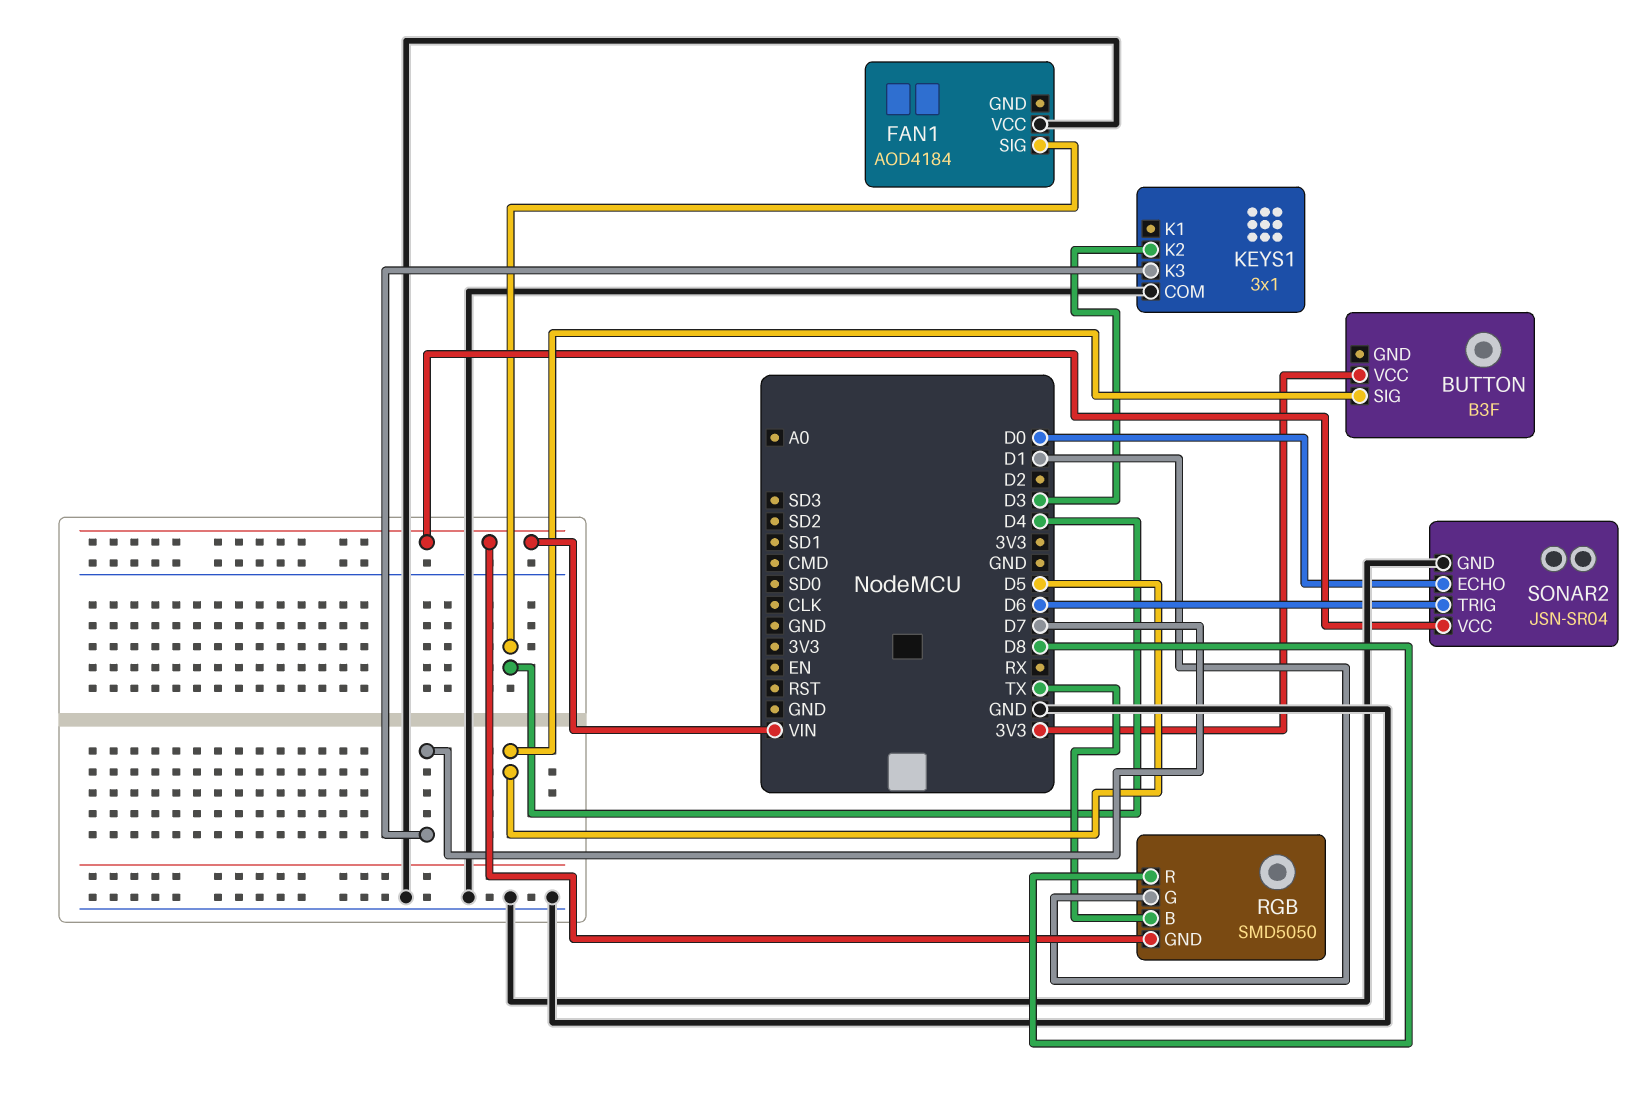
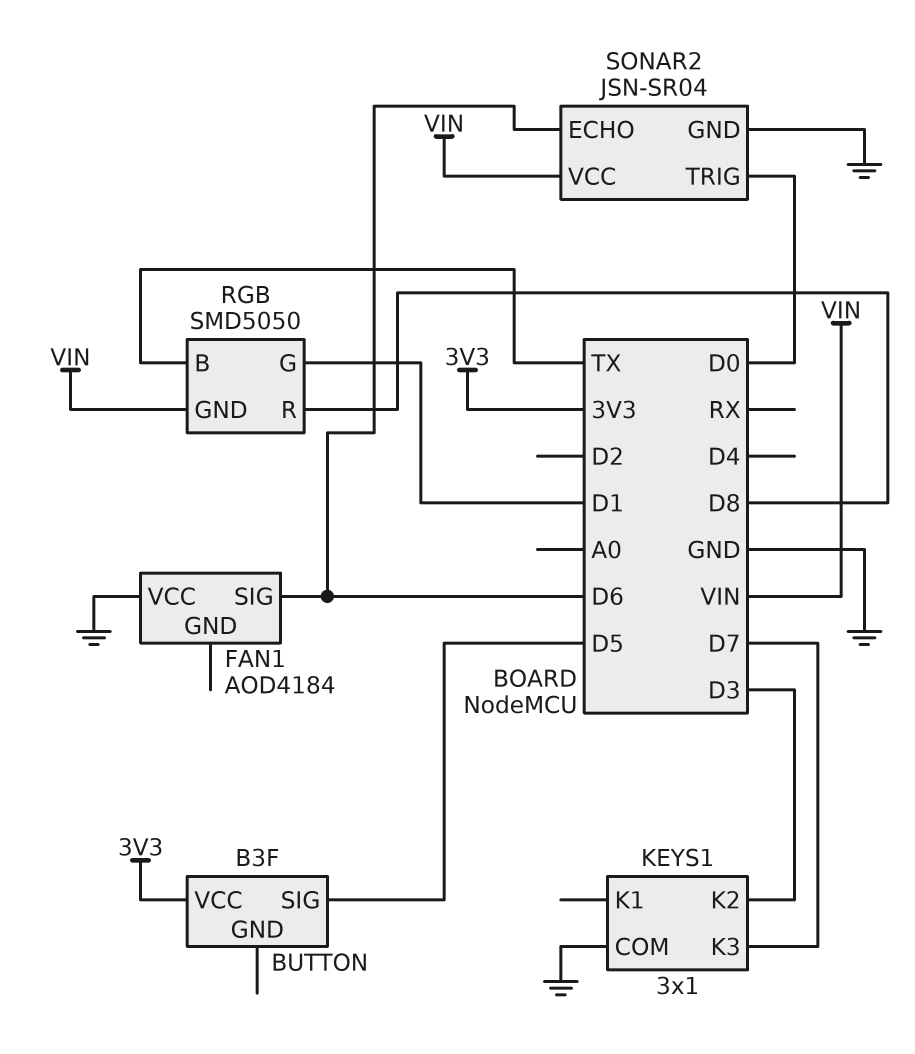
FAN1 pin SIG: D4 -> D6
SONAR2 pin ECHO: D0 -> D6
SONAR2 pin TRIG: D6 -> D0

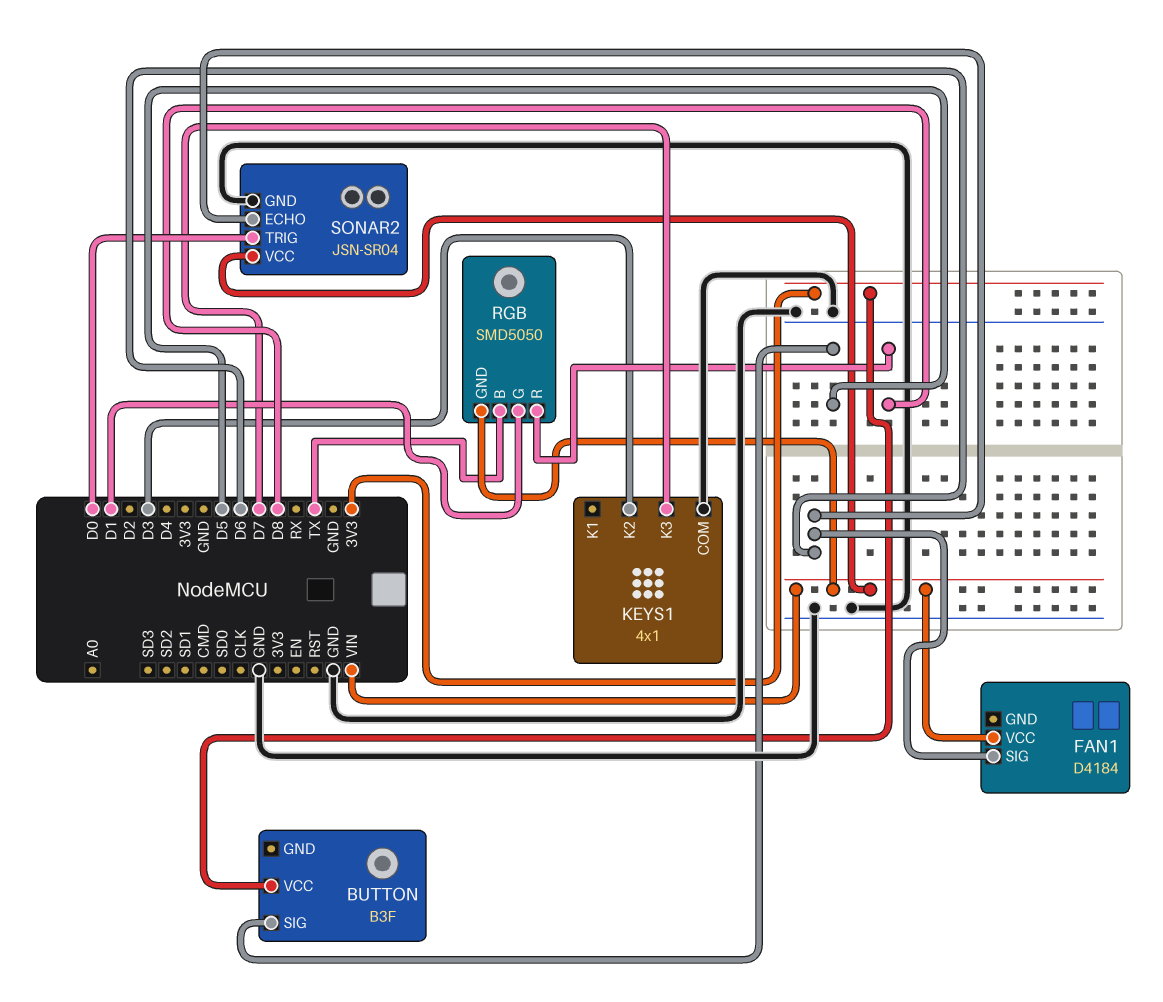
FAN1: AOD4184 -> D4184
FAN1 pin VCC: GND -> VIN
KEYS1: 3x1 -> 4x1

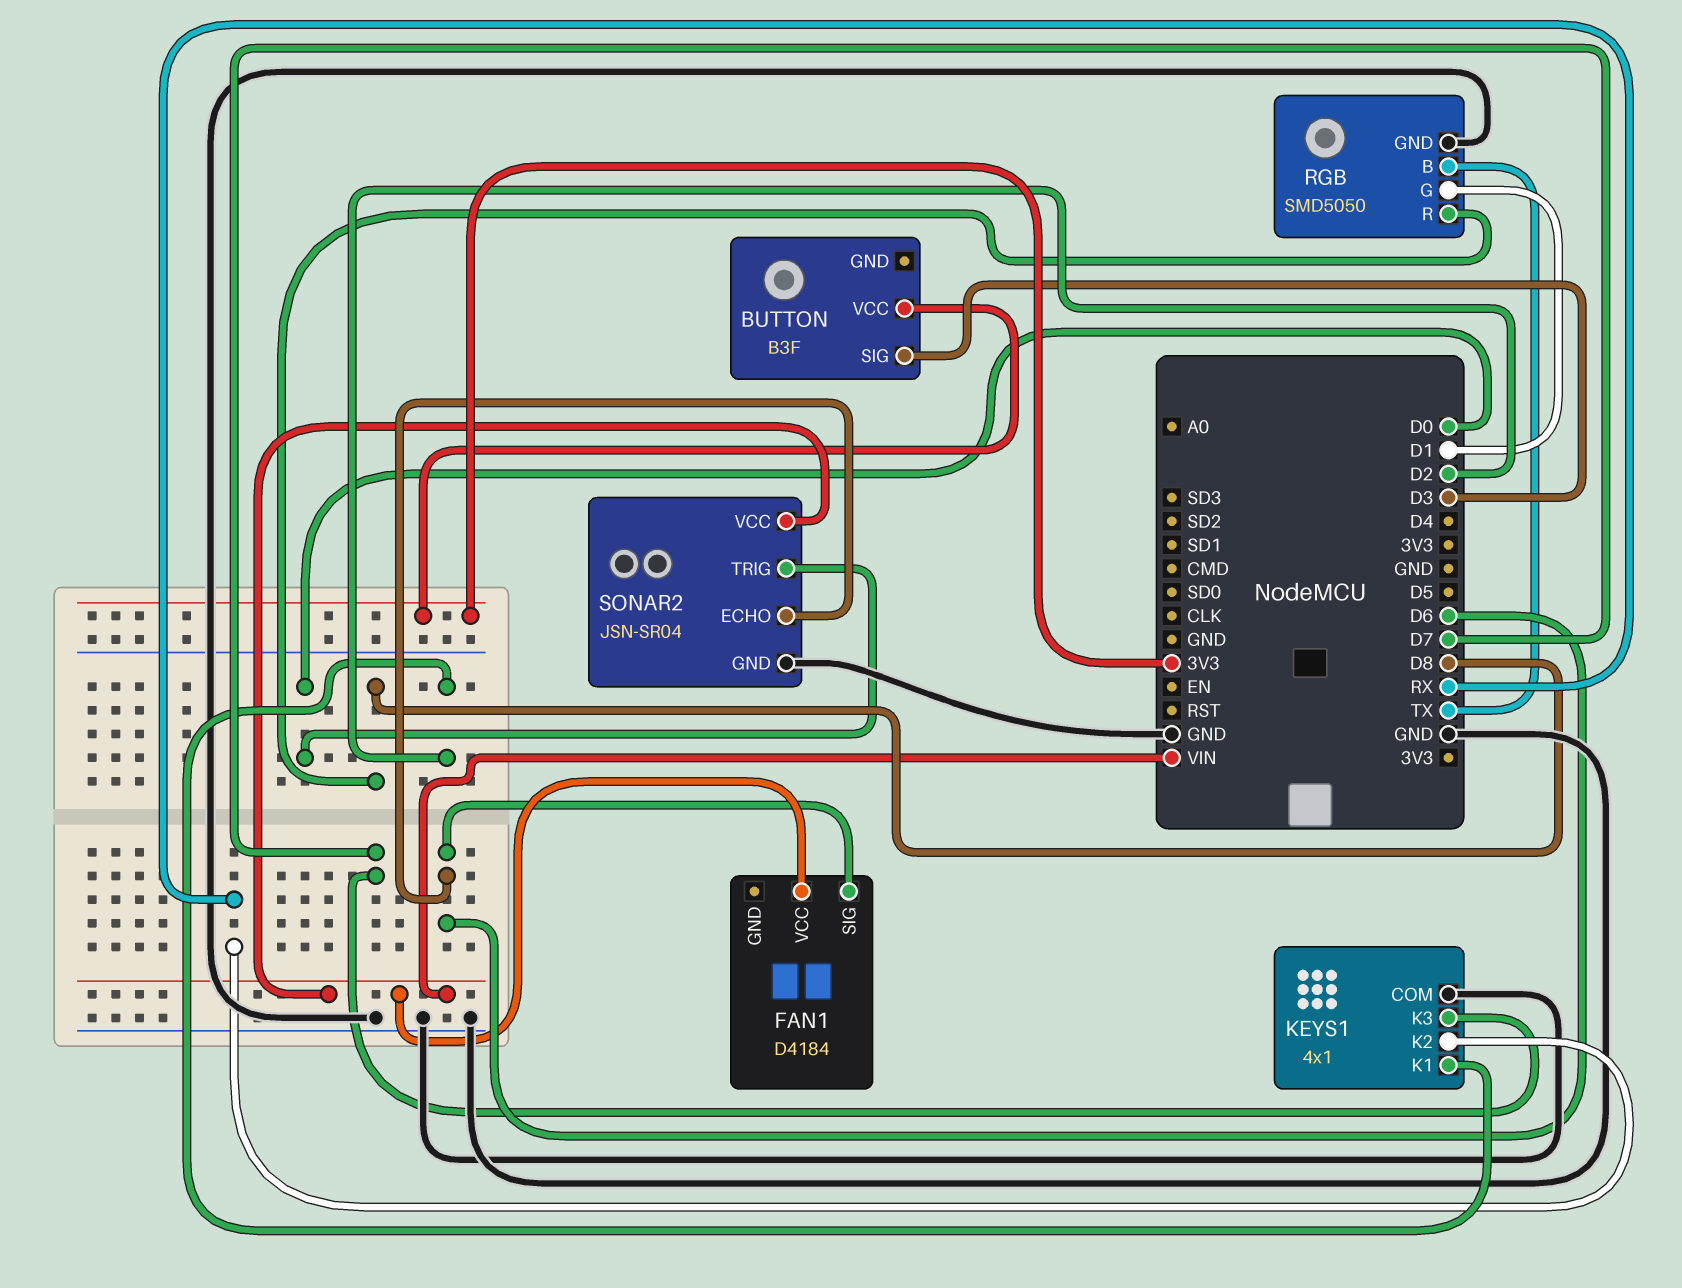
BUTTON pin SIG: D5 -> D3
KEYS1 pin K1: none -> D2
KEYS1 pin K2: D3 -> RX
RGB pin GND: VIN -> GND

